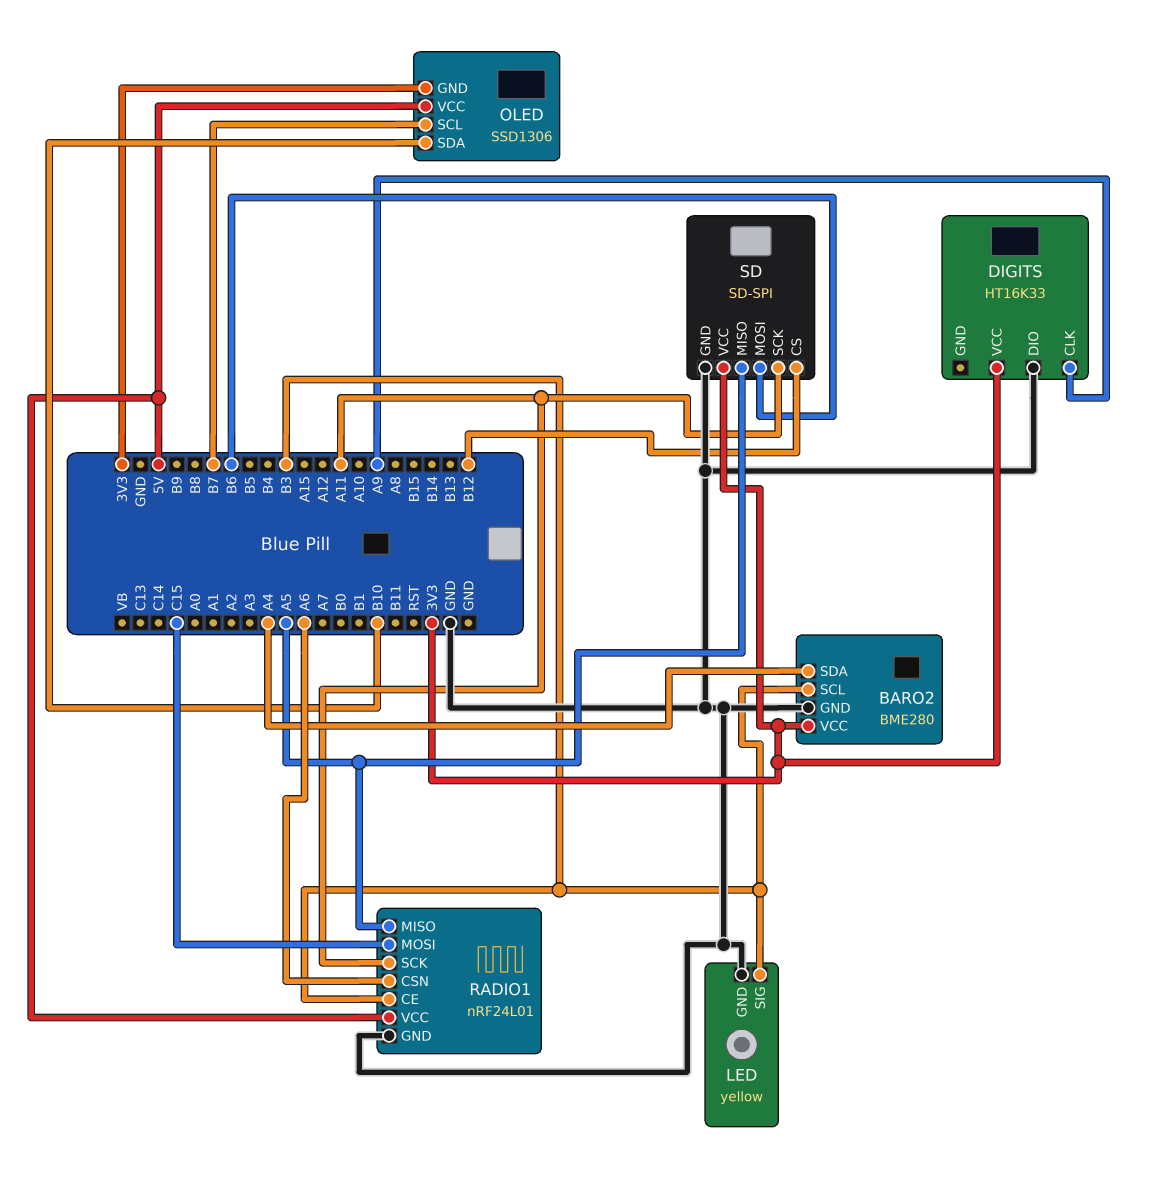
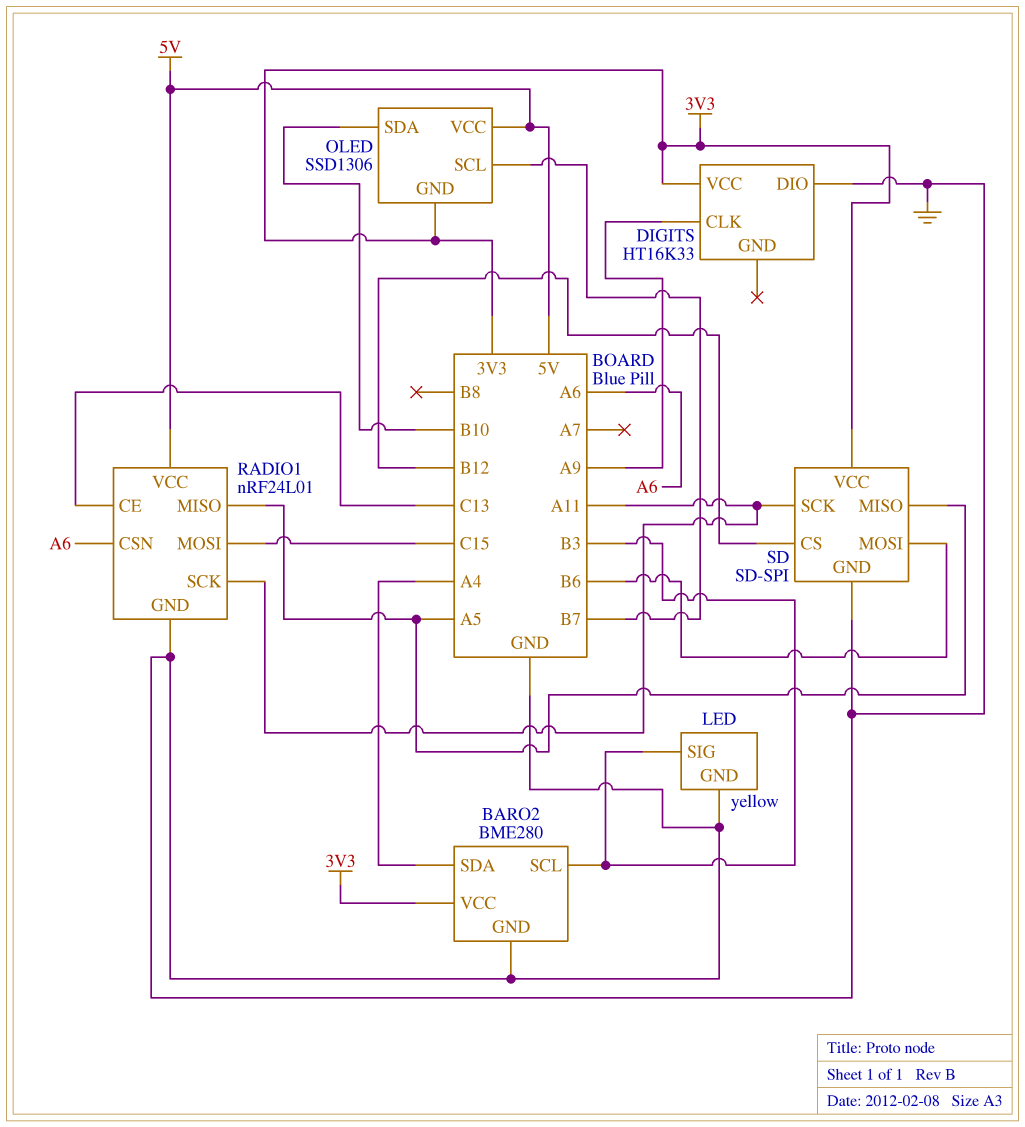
RADIO1 pin CE: B3 -> C13

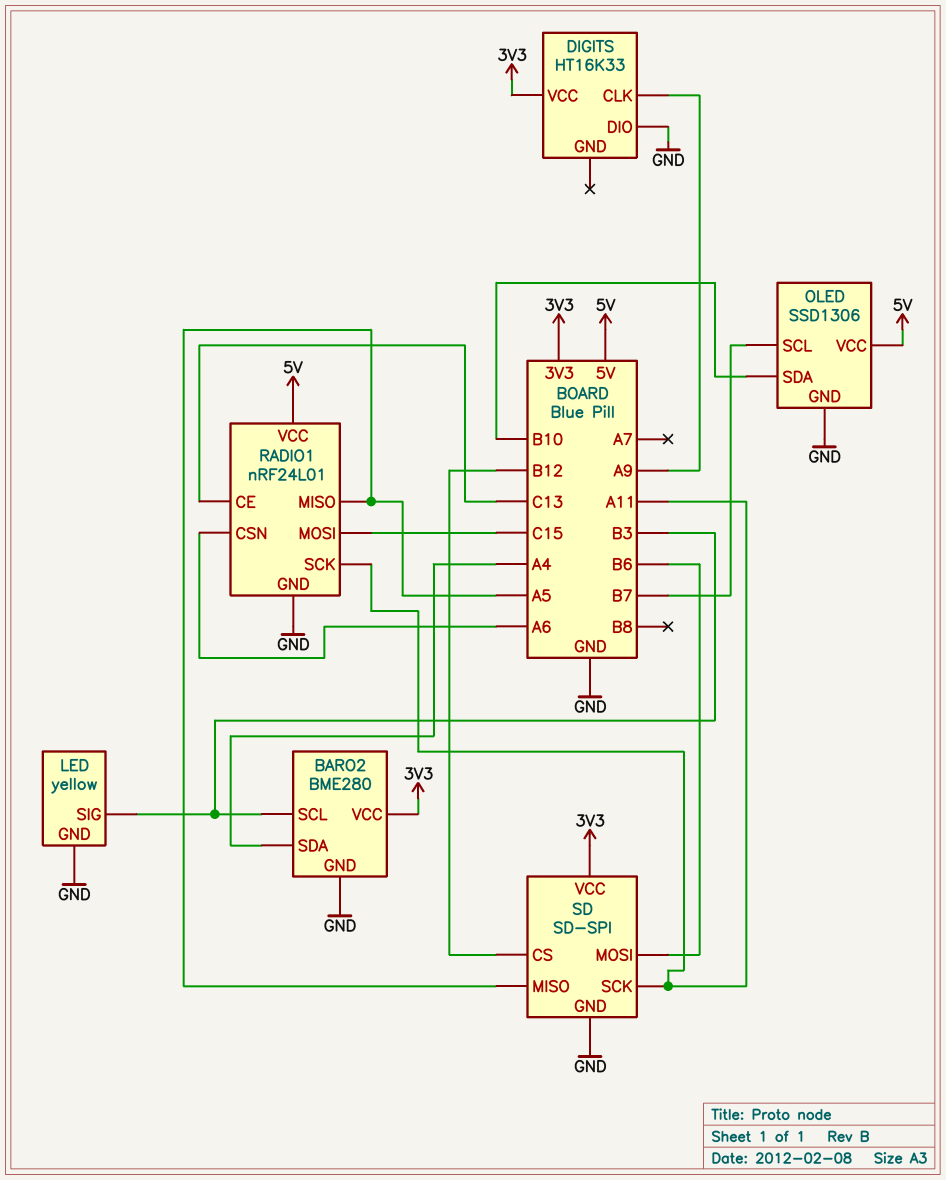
OLED pin GND: 3V3 -> GND

